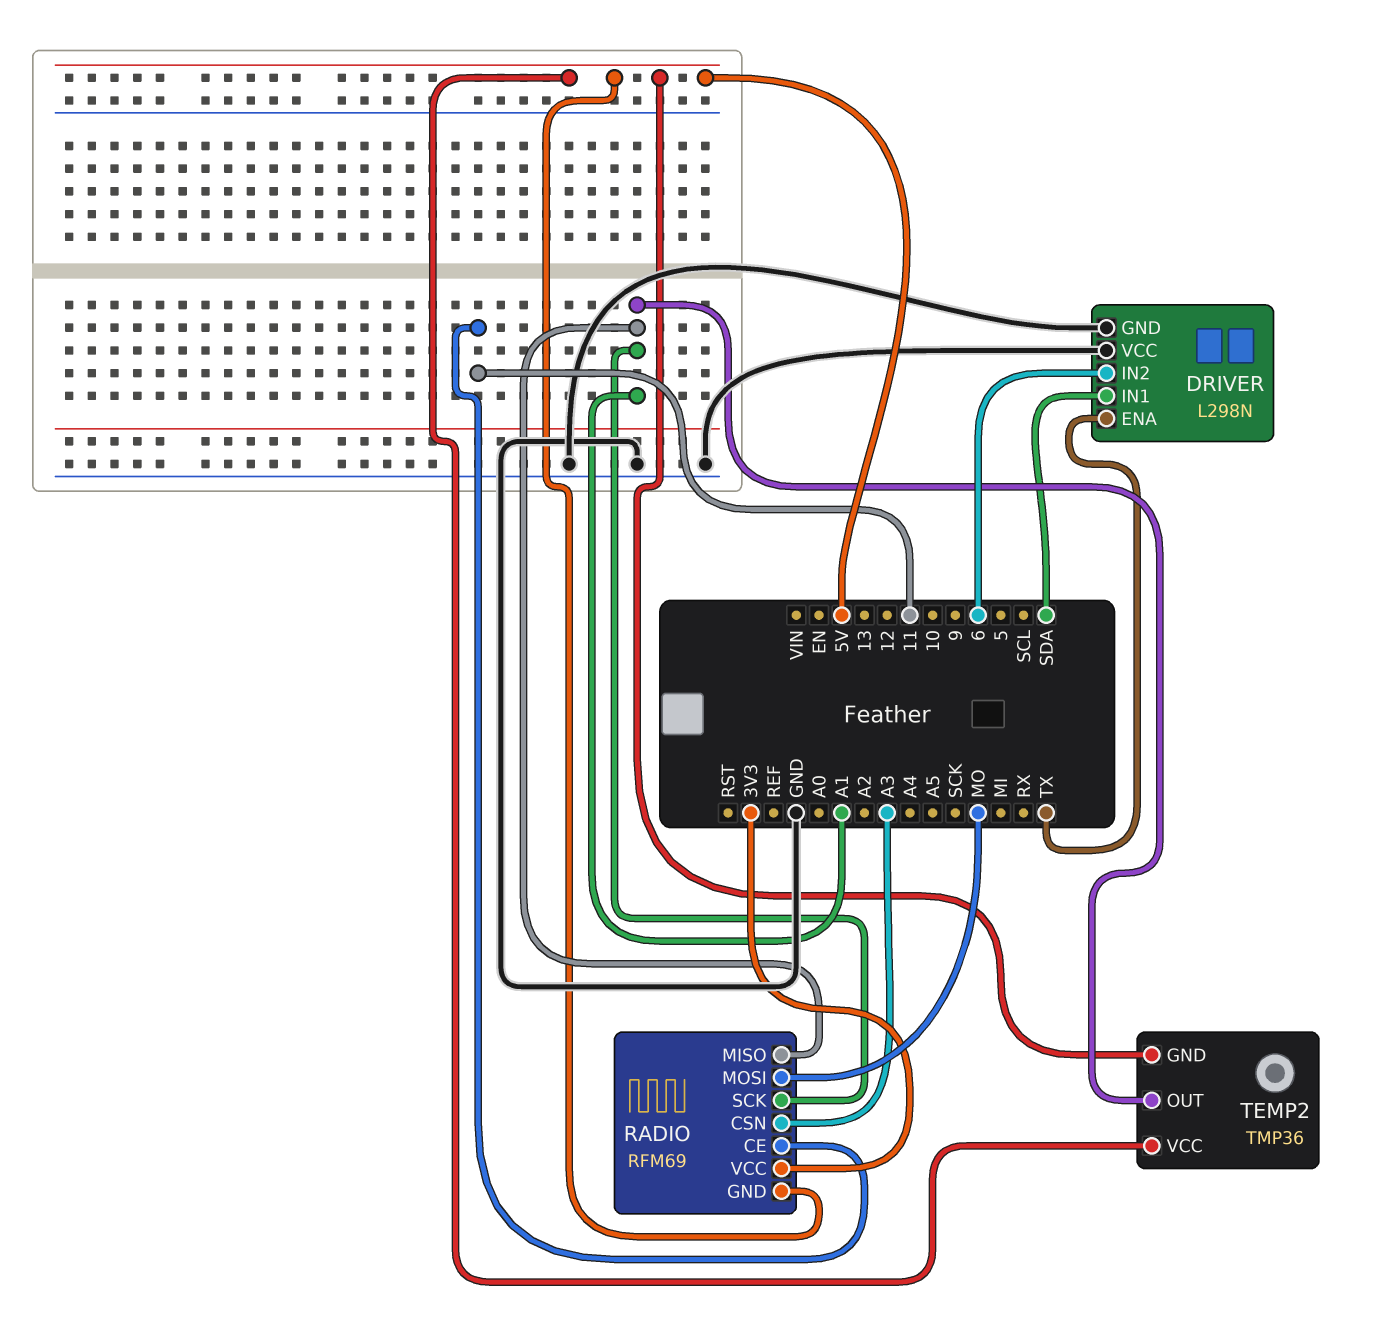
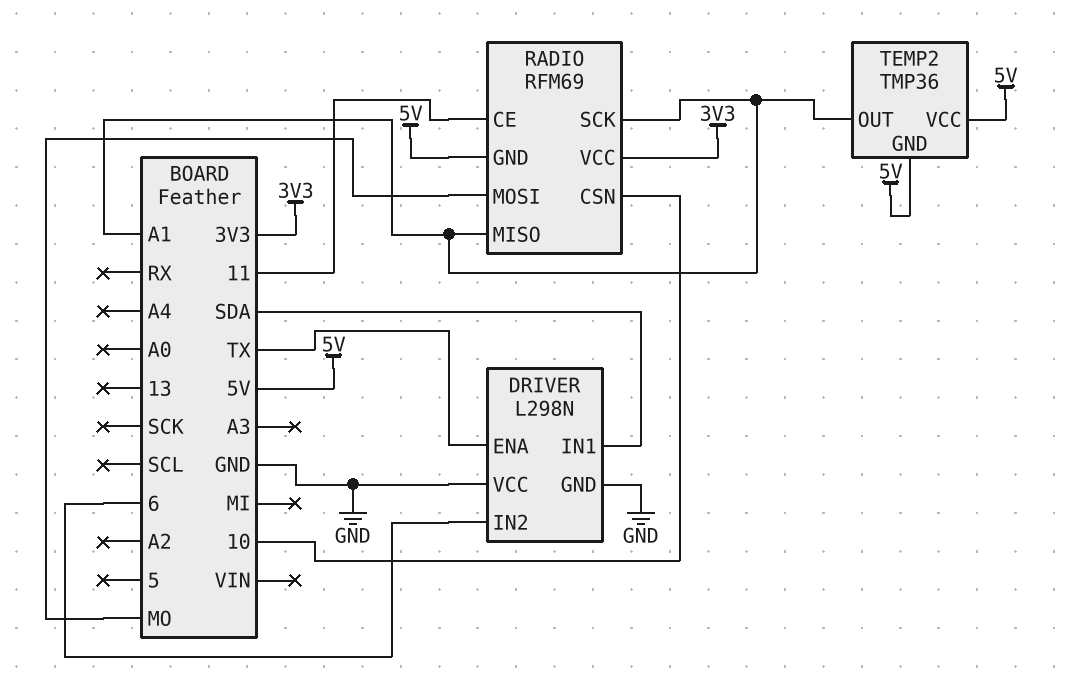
RADIO pin CSN: A3 -> 10

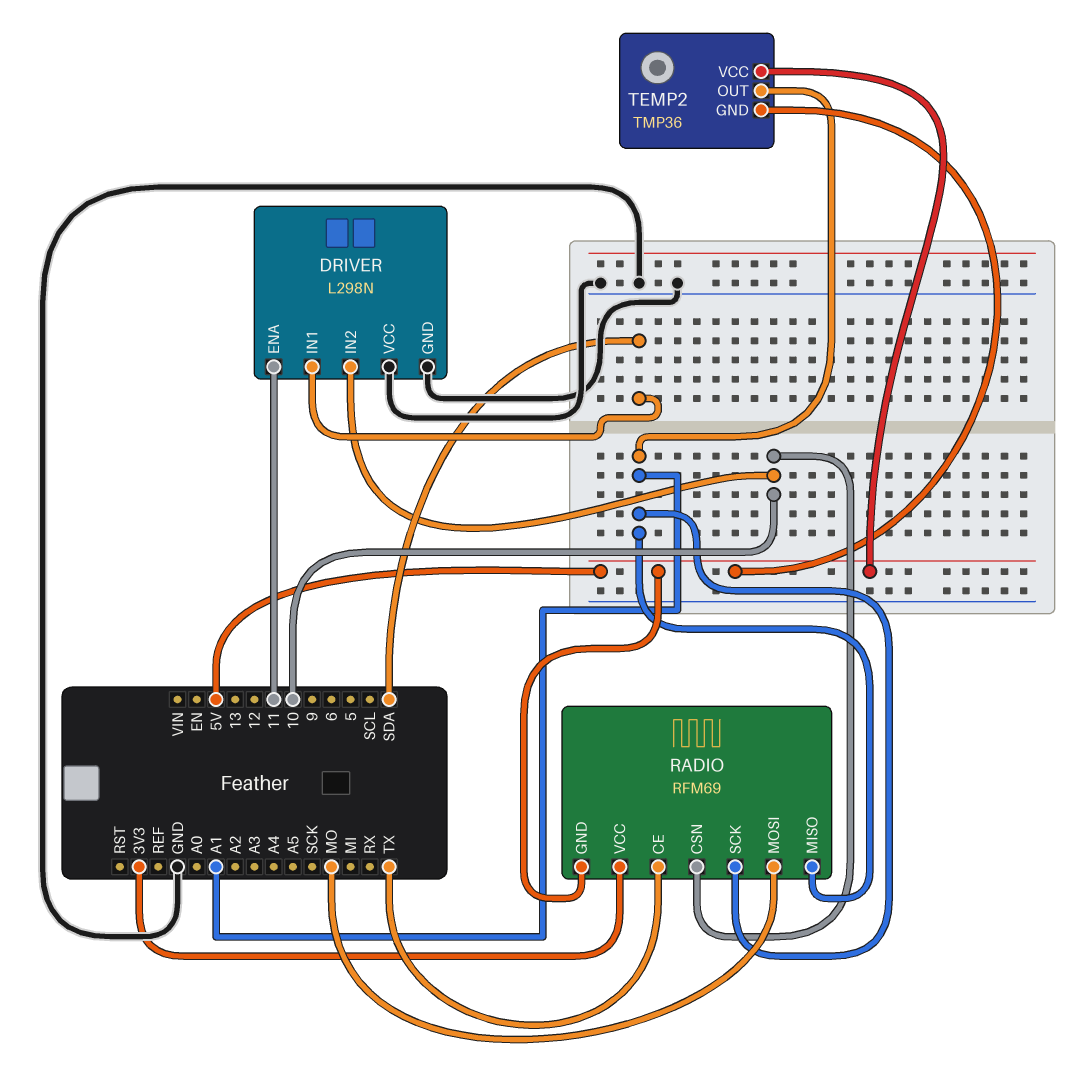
DRIVER pin ENA: TX -> 11
DRIVER pin IN2: 6 -> 10
RADIO pin CE: 11 -> TX

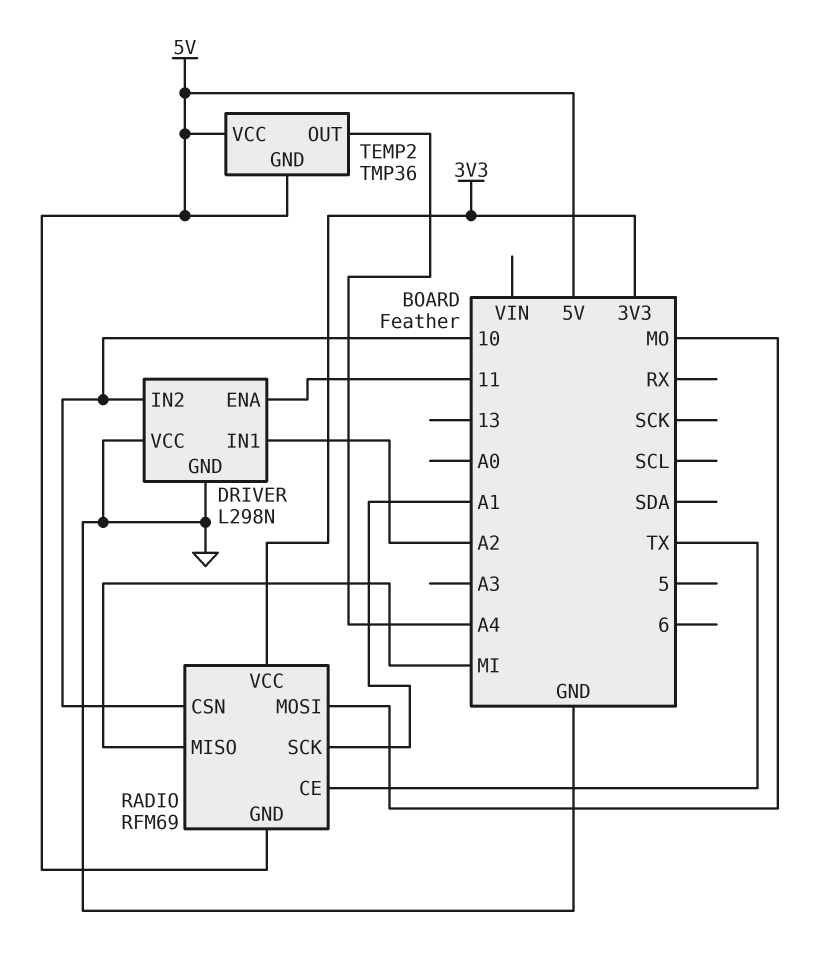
DRIVER pin IN1: SDA -> A2
RADIO pin MISO: A1 -> MI
TEMP2 pin OUT: A1 -> A4

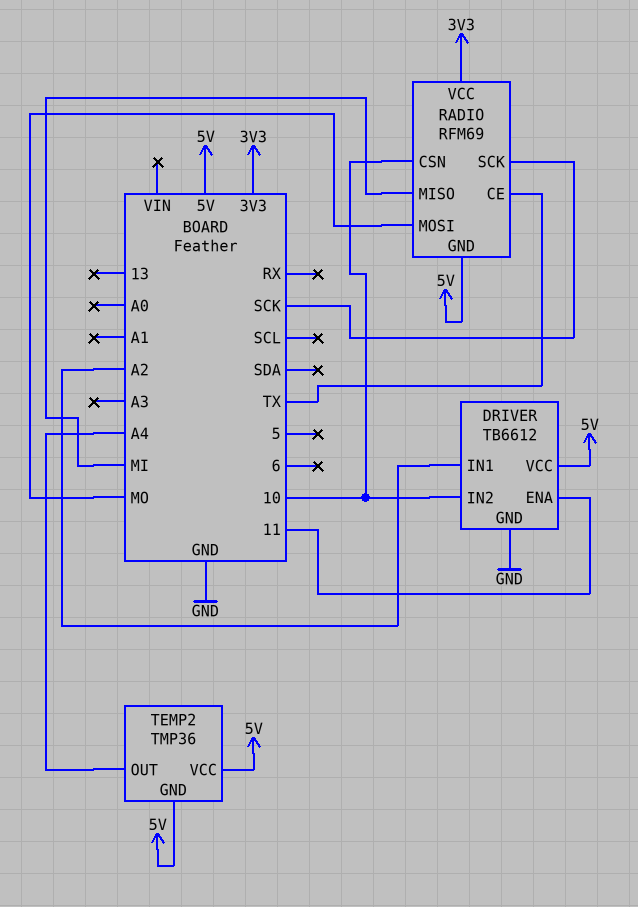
DRIVER: L298N -> TB6612
DRIVER pin VCC: GND -> 5V
RADIO pin SCK: A1 -> SCK

